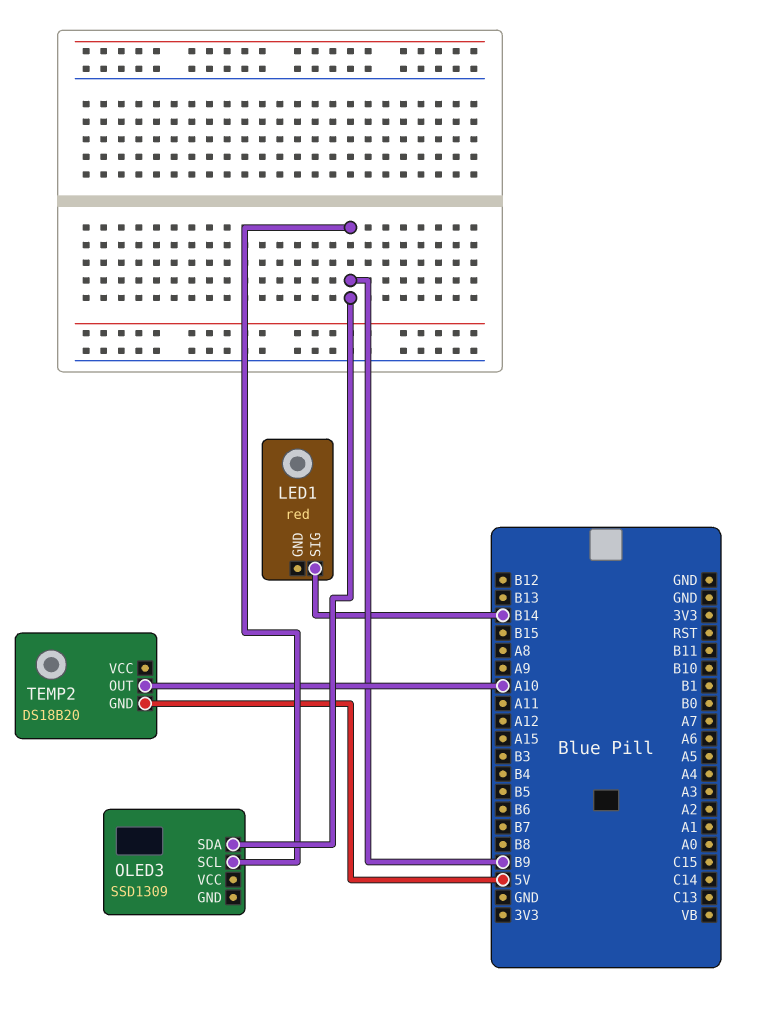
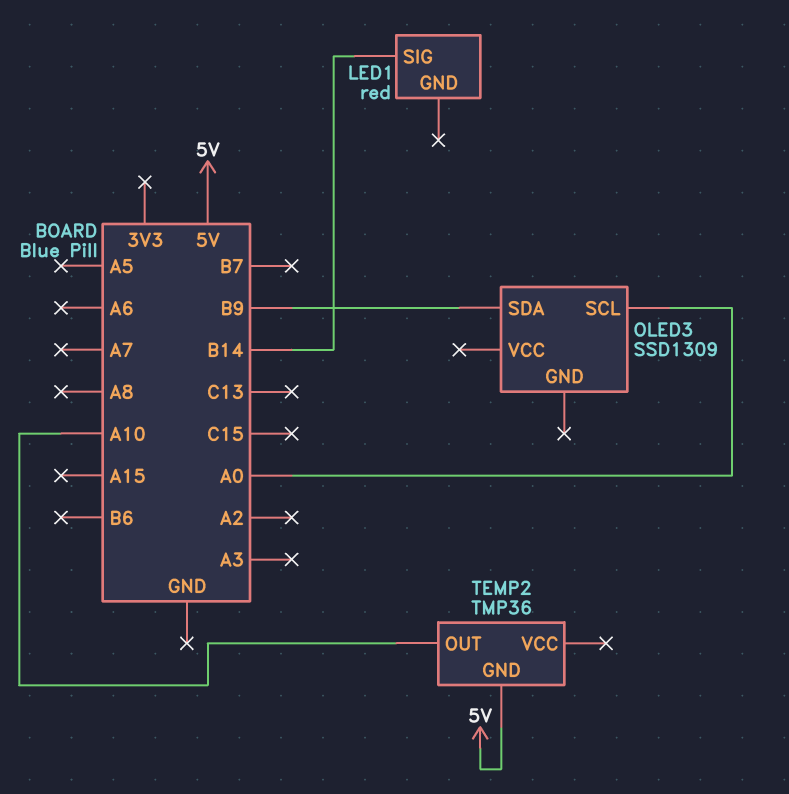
OLED3 pin SCL: B9 -> A0
TEMP2: DS18B20 -> TMP36

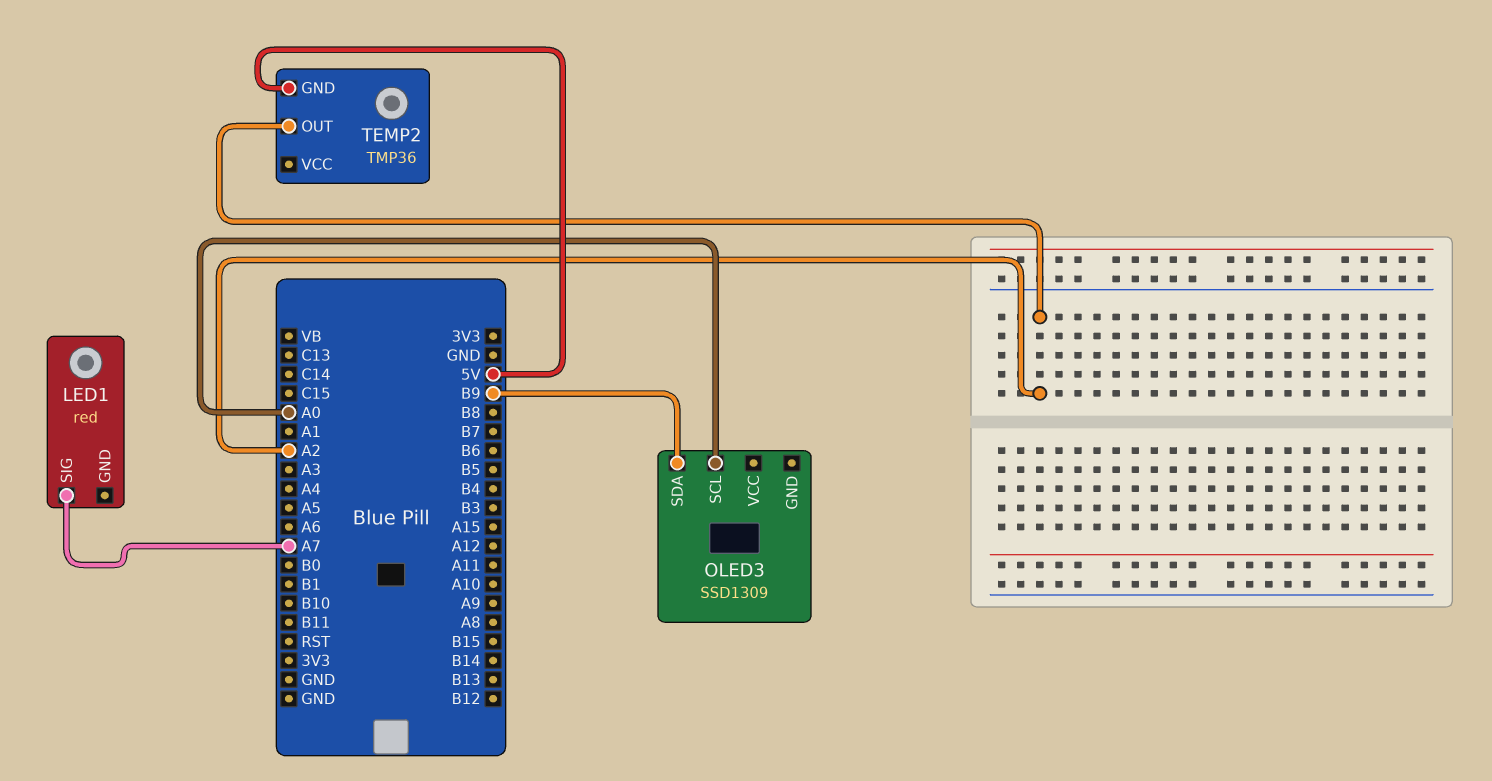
LED1 pin SIG: B14 -> A7
TEMP2 pin OUT: A10 -> A2

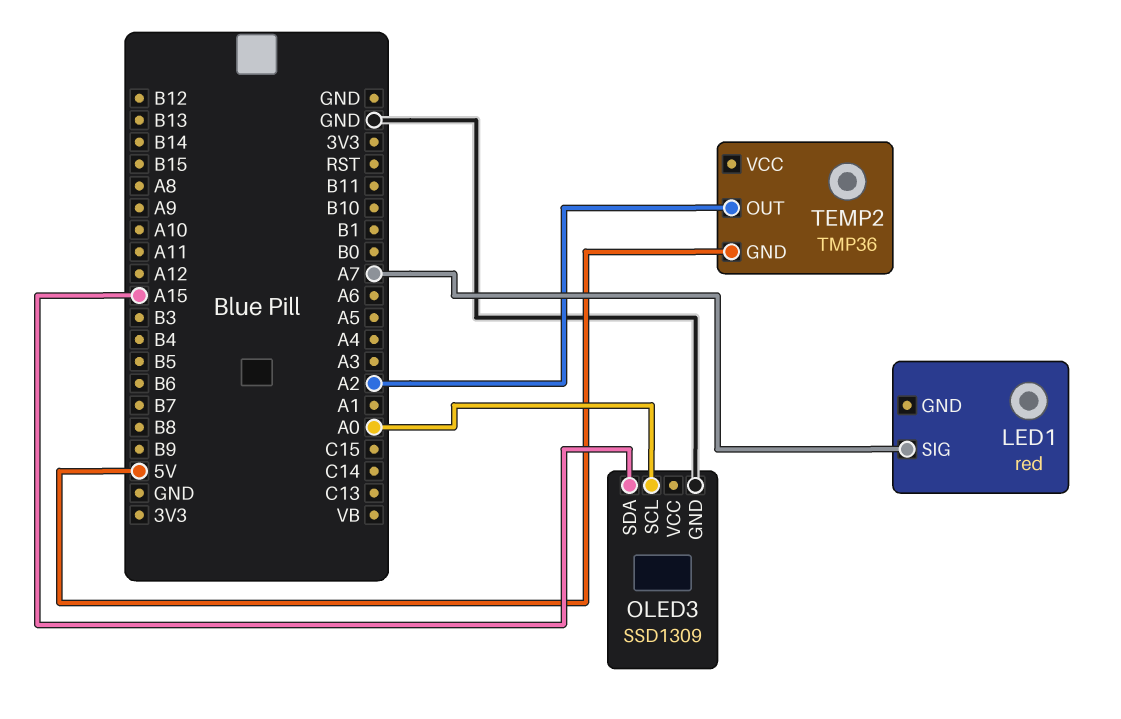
OLED3 pin GND: none -> GND
OLED3 pin SDA: B9 -> A15

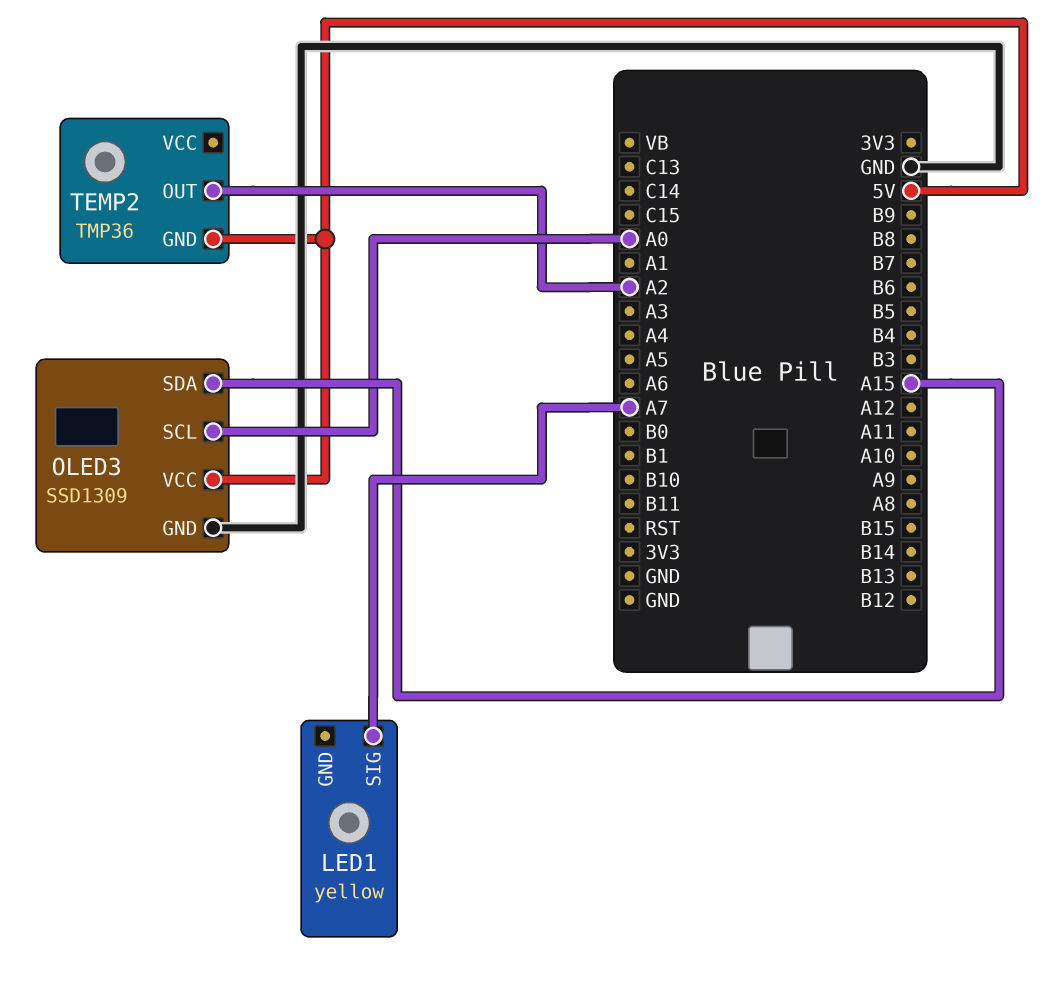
LED1: red -> yellow
OLED3 pin VCC: none -> 5V

